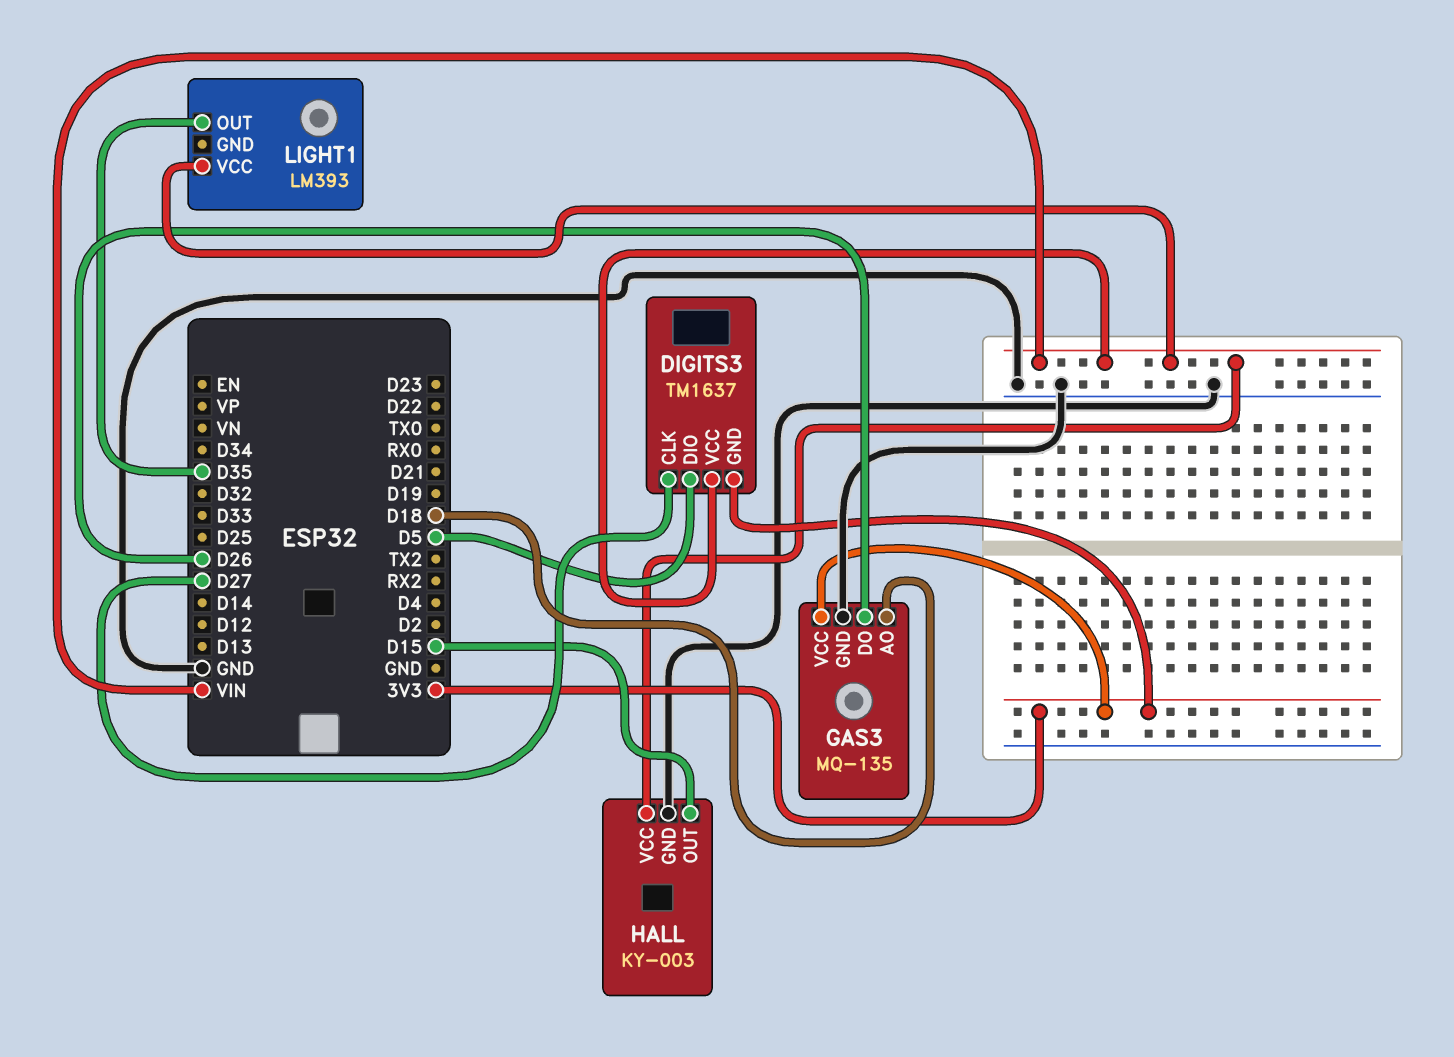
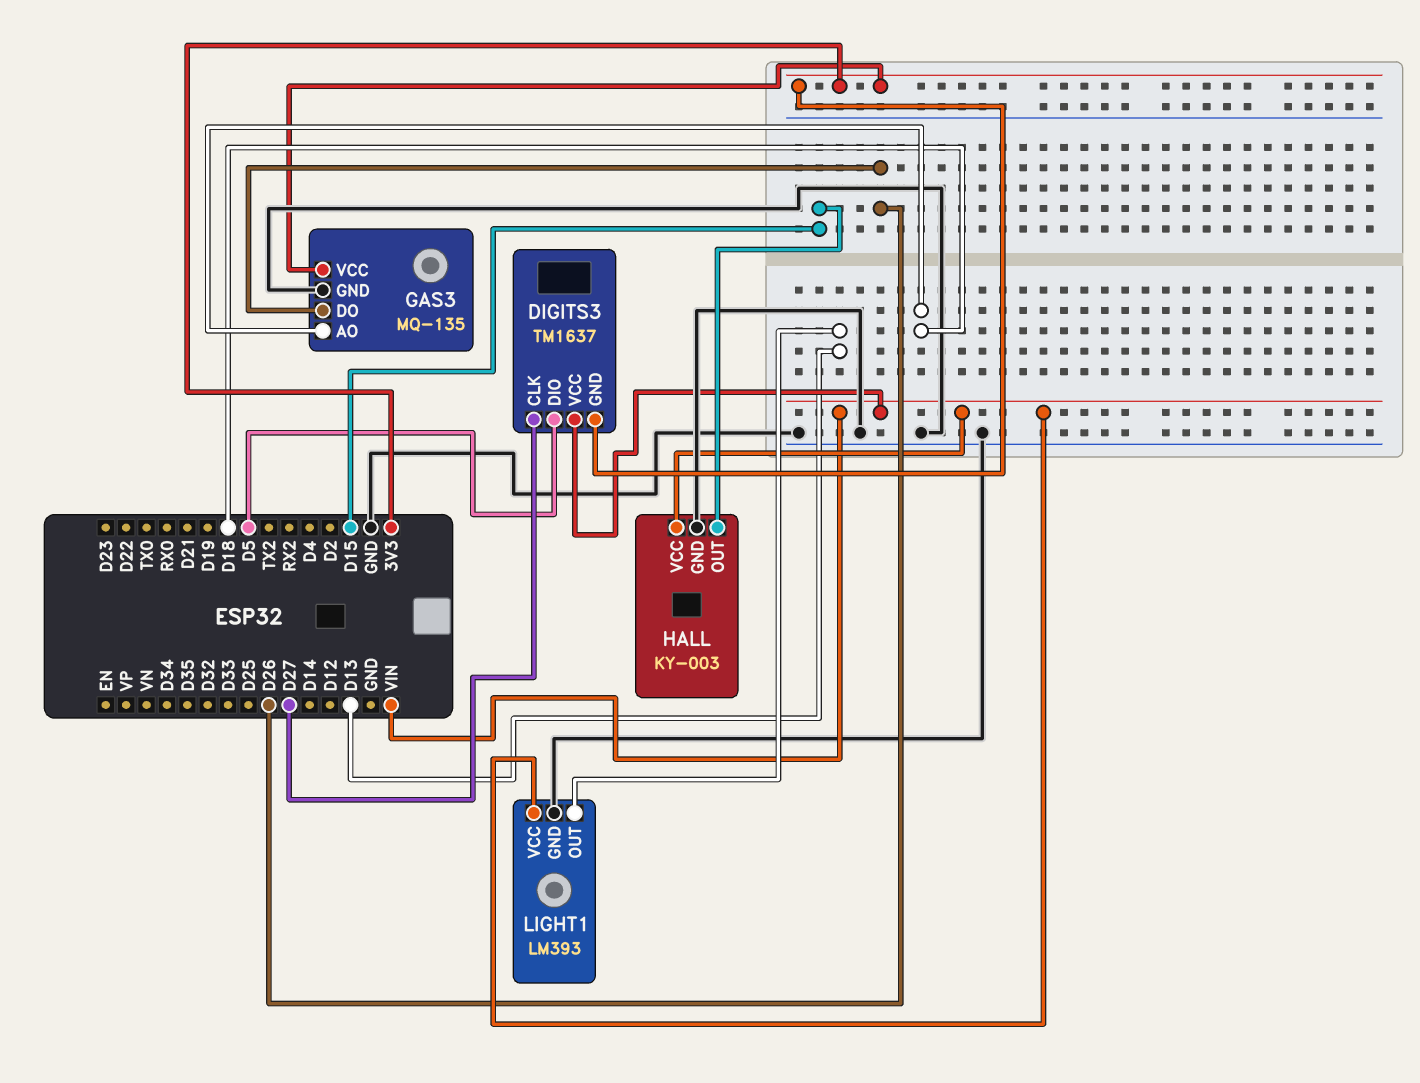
LIGHT1 pin GND: none -> GND
LIGHT1 pin OUT: D35 -> D13

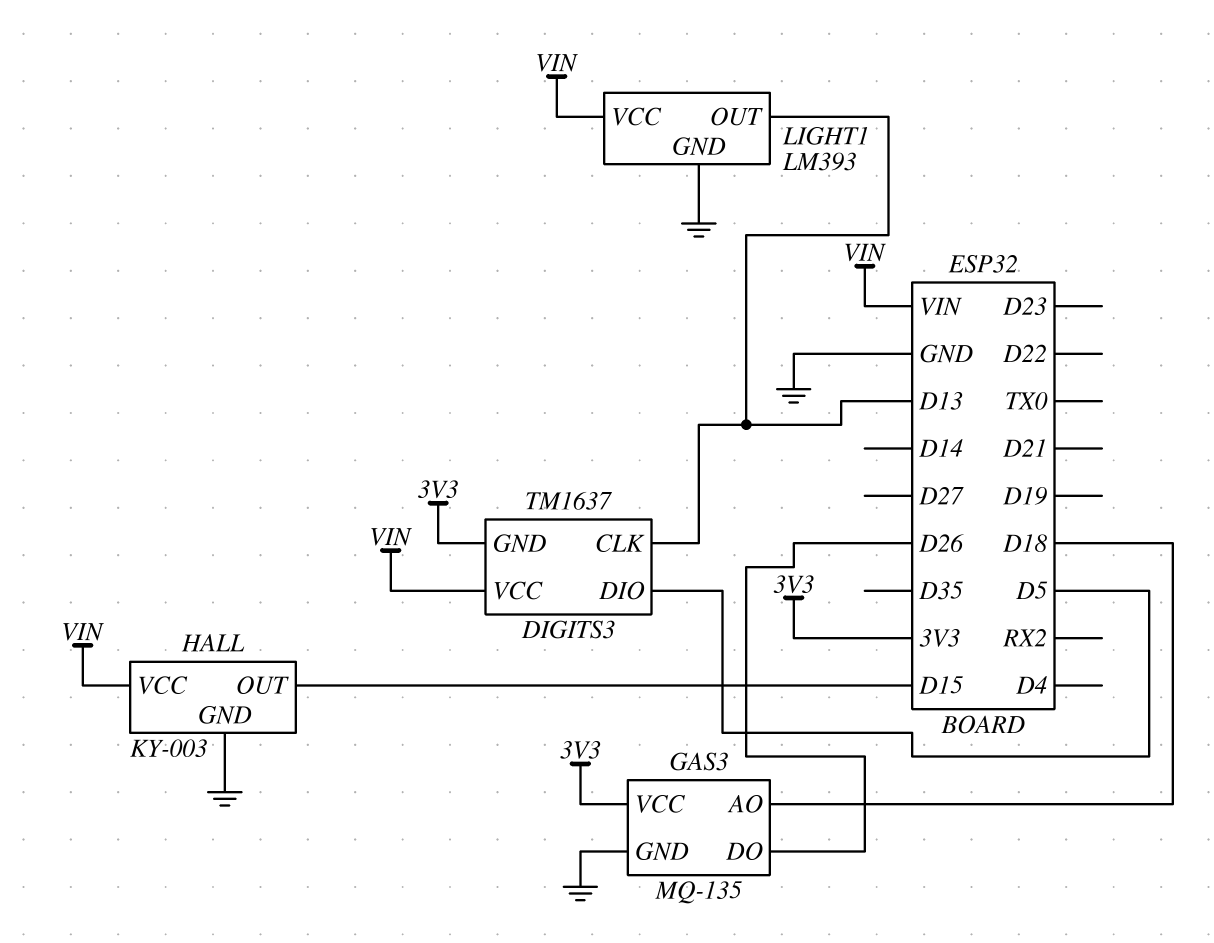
DIGITS3 pin CLK: D27 -> D13

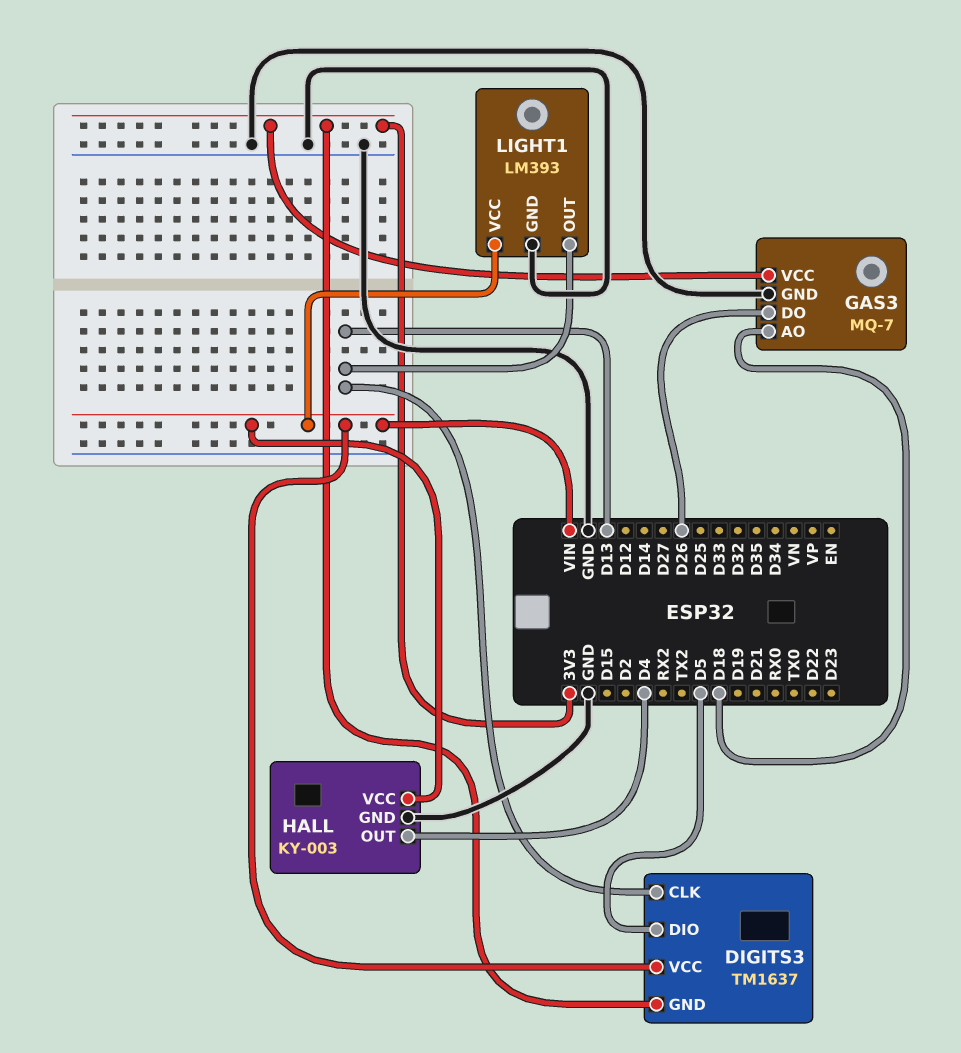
GAS3: MQ-135 -> MQ-7
HALL pin OUT: D15 -> D4

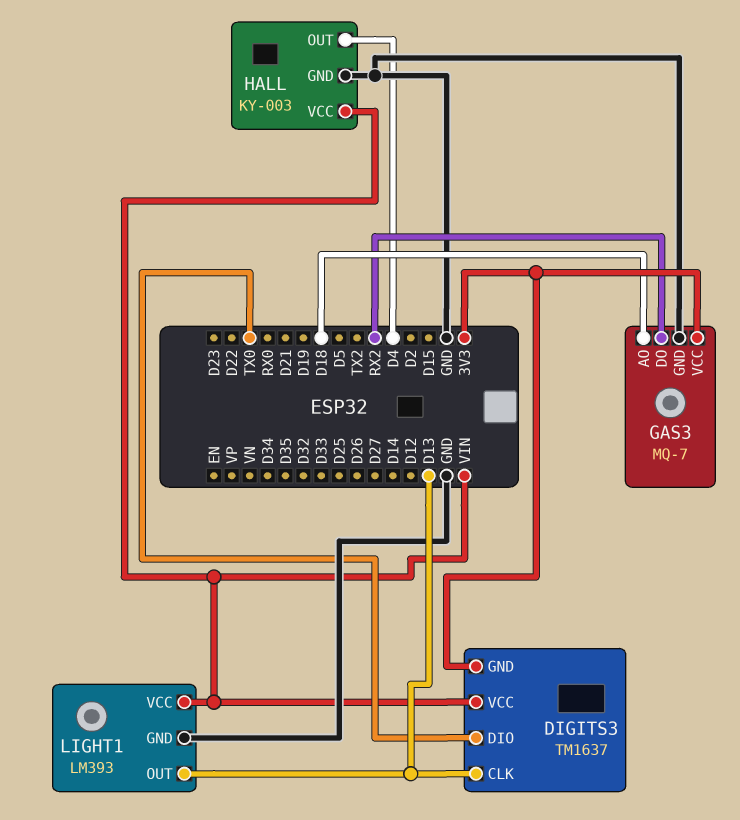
DIGITS3 pin DIO: D5 -> TX0
GAS3 pin DO: D26 -> RX2

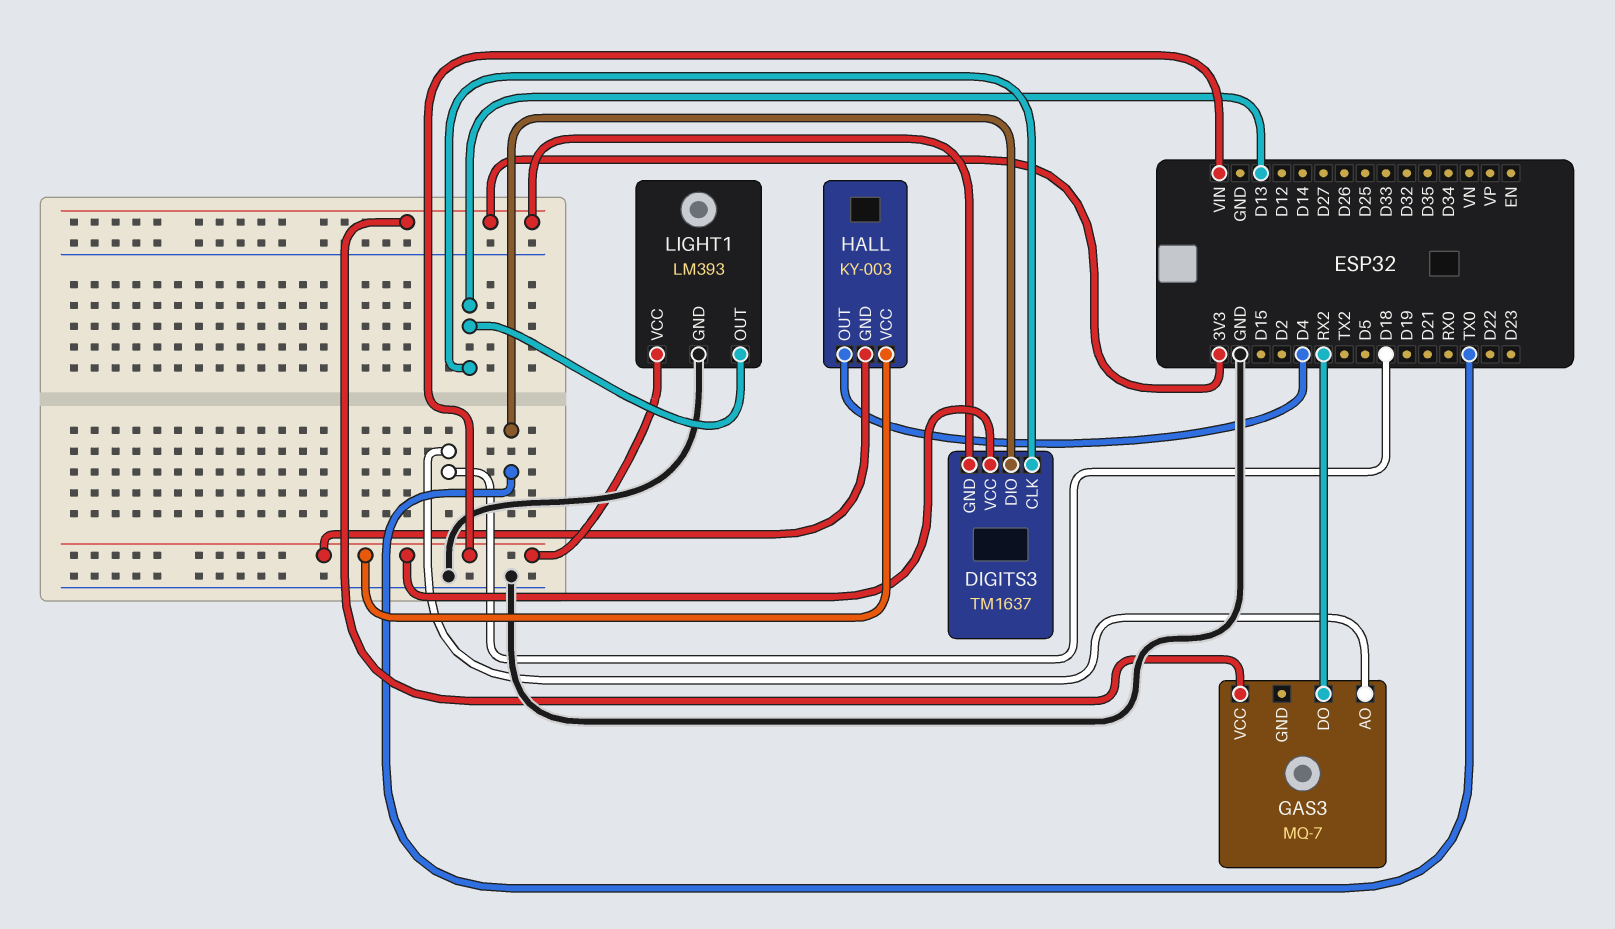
GAS3 pin GND: GND -> none
HALL pin GND: GND -> VIN

